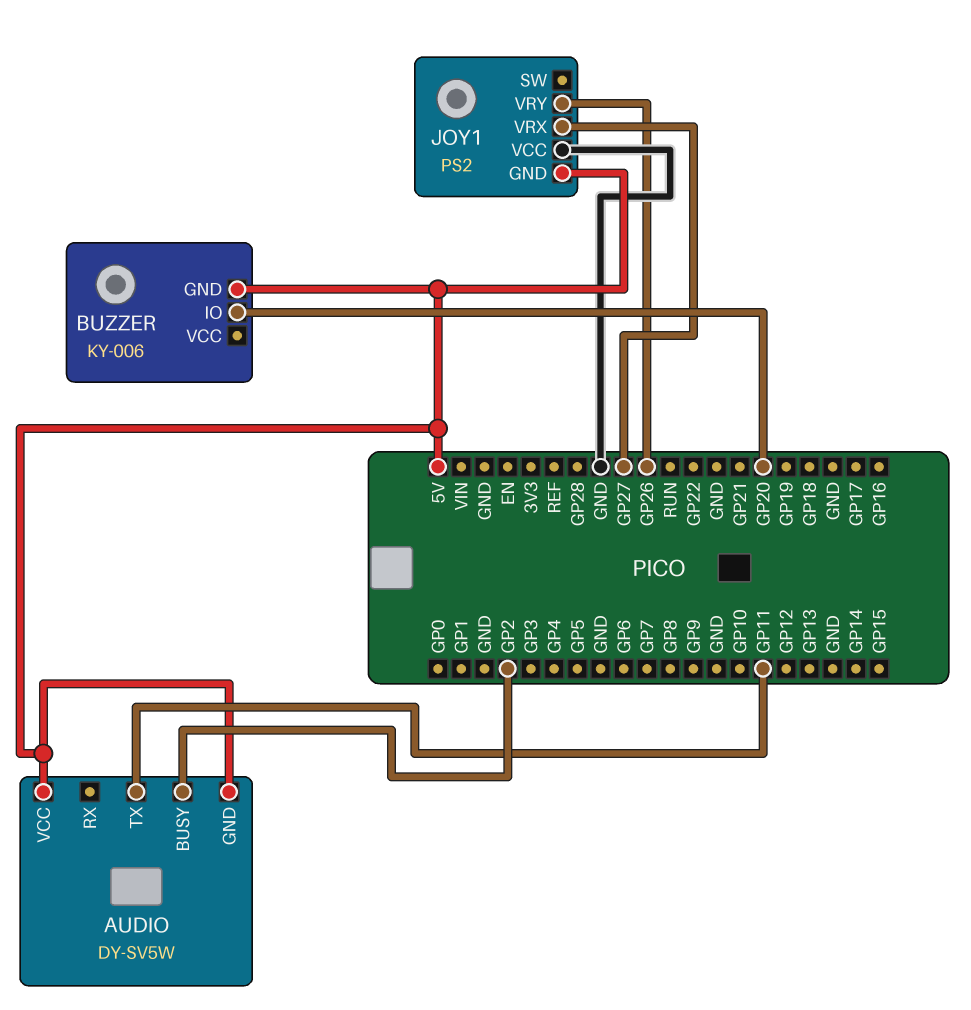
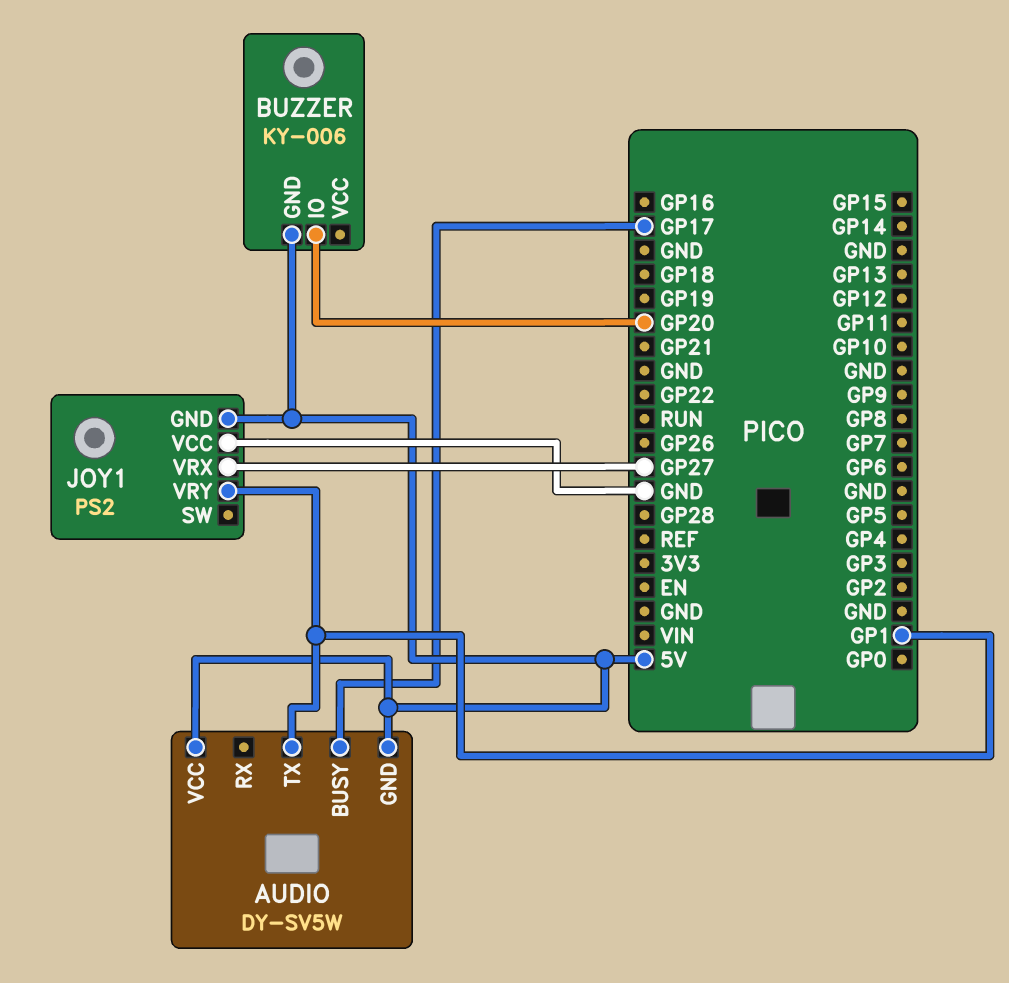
AUDIO pin BUSY: GP2 -> GP17
AUDIO pin TX: GP11 -> GP1
JOY1 pin VRY: GP26 -> GP1

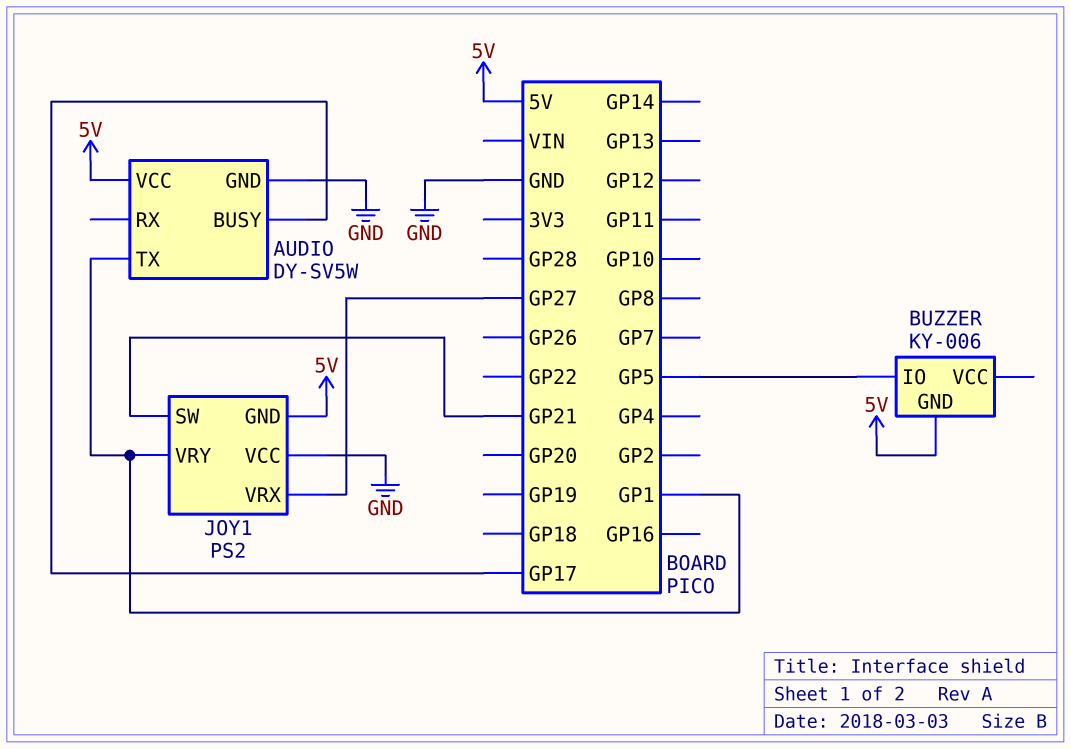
AUDIO pin GND: 5V -> GND
BUZZER pin IO: GP20 -> GP5
JOY1 pin SW: none -> GP21

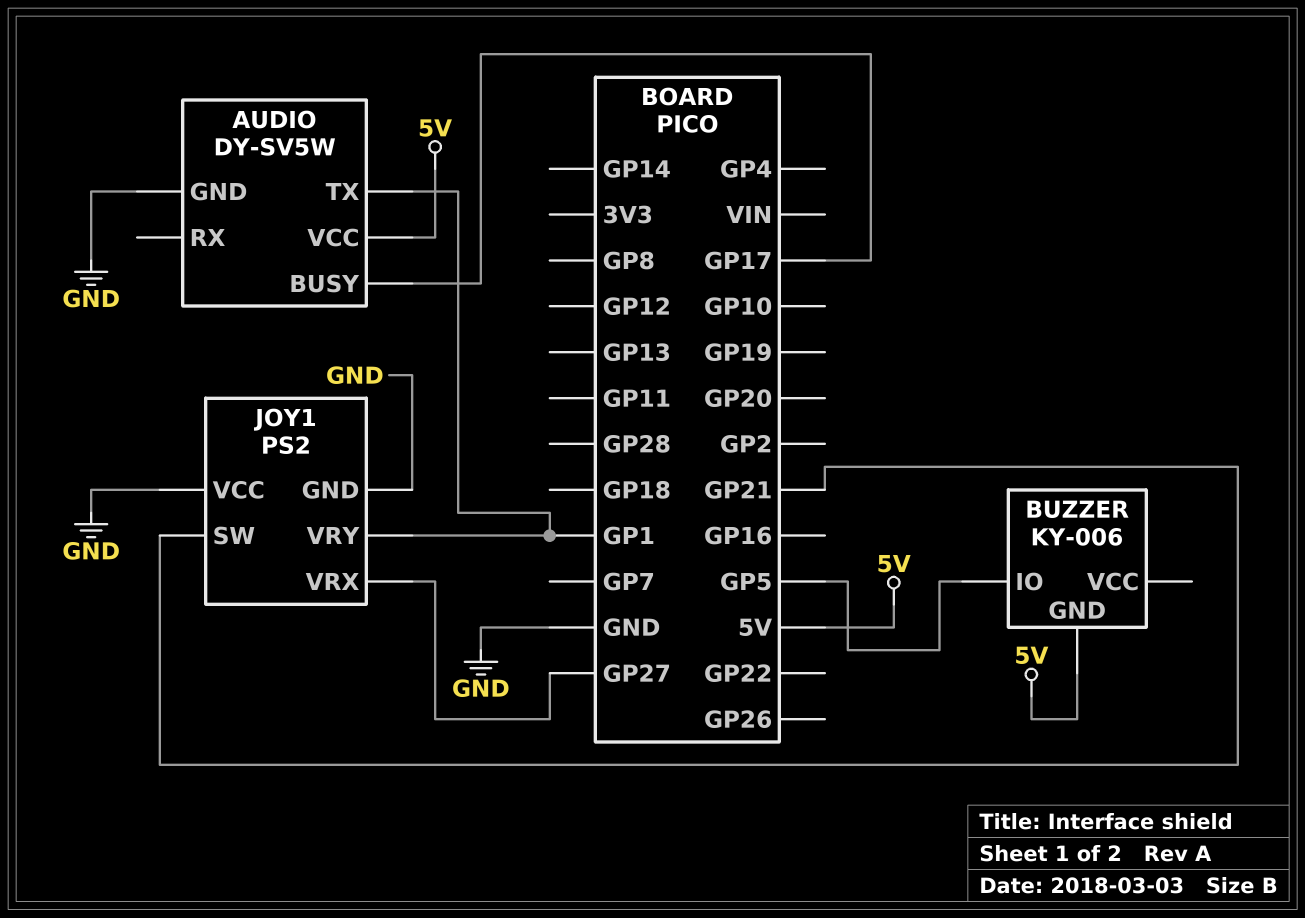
JOY1 pin GND: 5V -> GND

